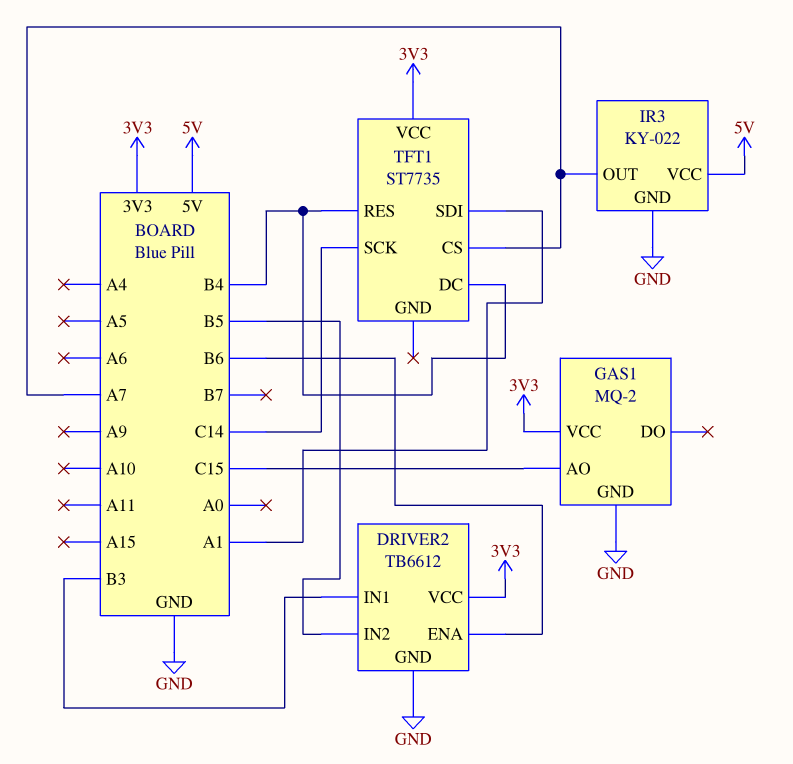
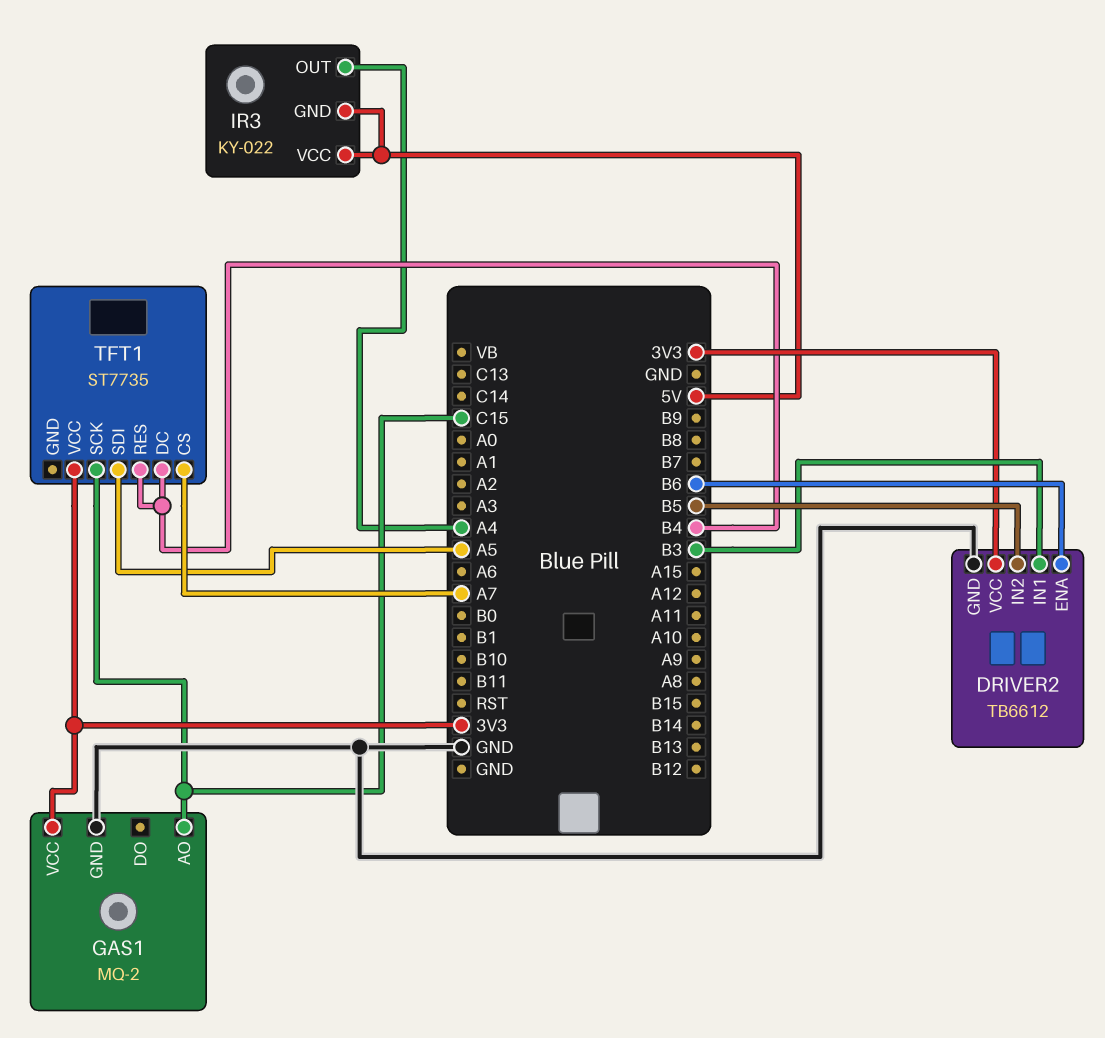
IR3 pin GND: GND -> 5V
IR3 pin OUT: A7 -> A4
TFT1 pin SCK: C14 -> C15
TFT1 pin SDI: A1 -> A5

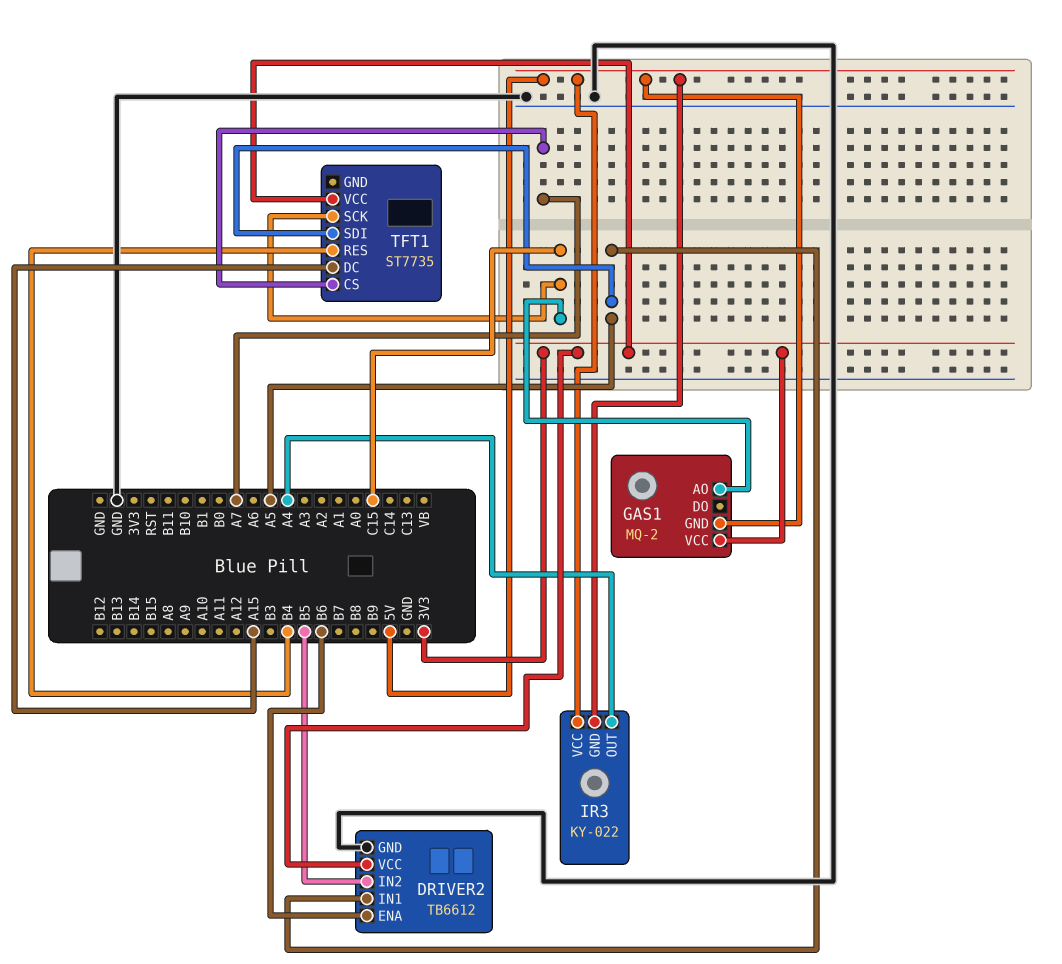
DRIVER2 pin IN1: B3 -> A5
GAS1 pin GND: GND -> 5V
TFT1 pin DC: B4 -> A15

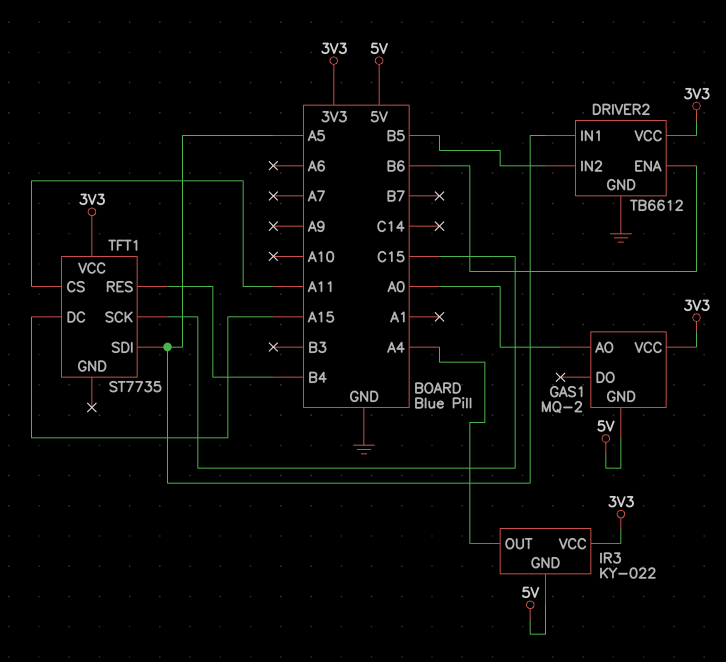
GAS1 pin AO: C15 -> A0
IR3 pin VCC: 5V -> 3V3
TFT1 pin CS: A7 -> A11

